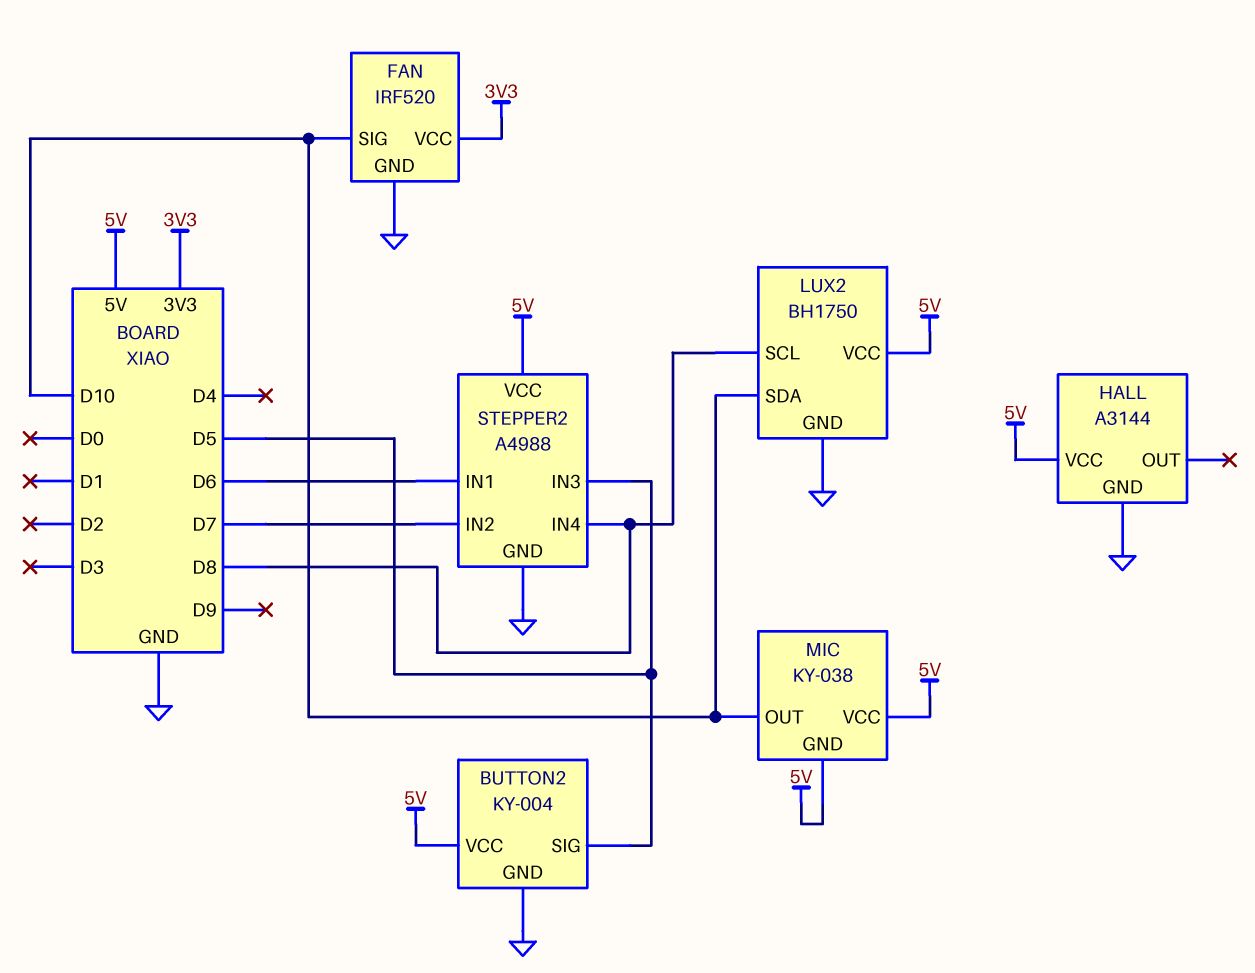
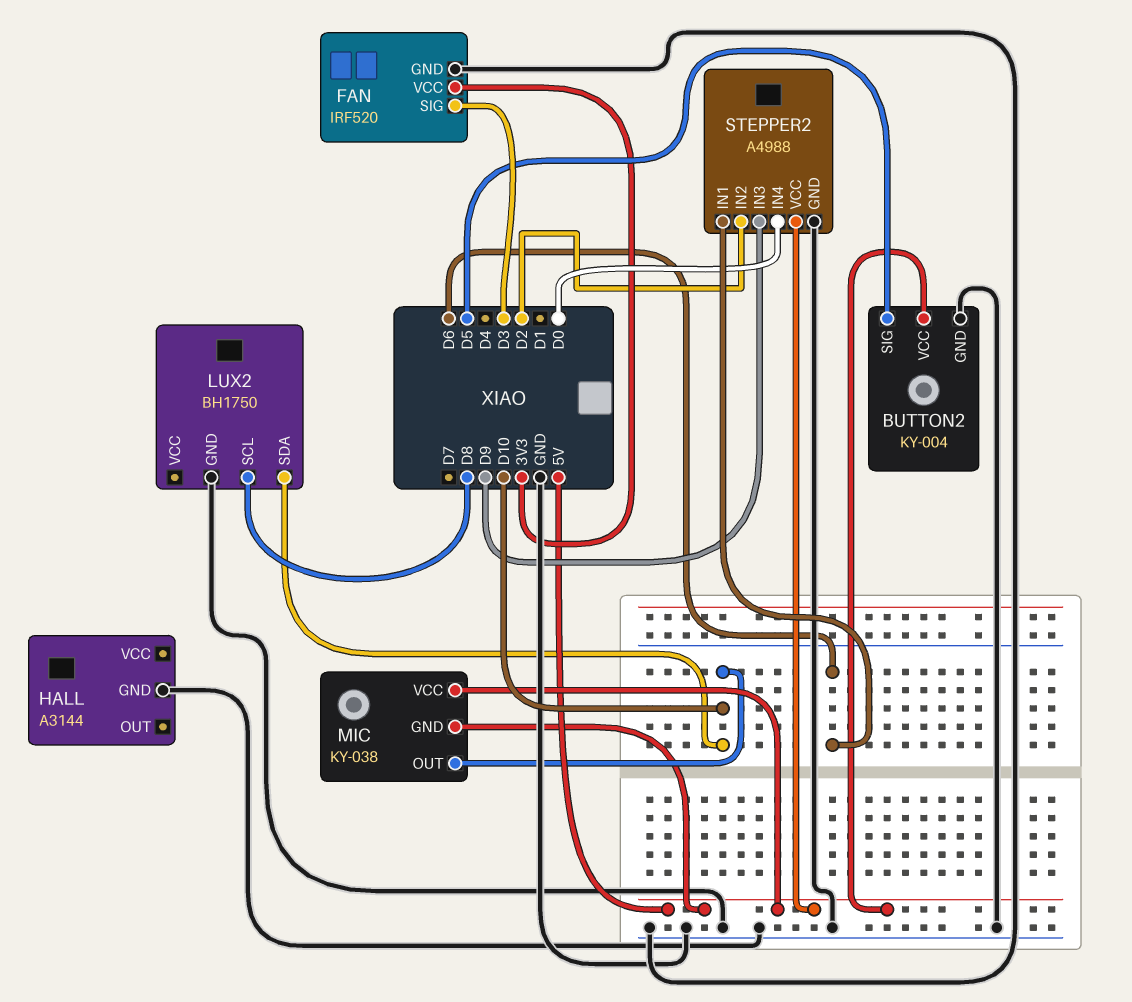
FAN pin SIG: D10 -> D3
HALL pin VCC: 5V -> none
LUX2 pin VCC: 5V -> none
STEPPER2 pin IN2: D7 -> D2
STEPPER2 pin IN3: D5 -> D9
STEPPER2 pin IN4: D8 -> D0

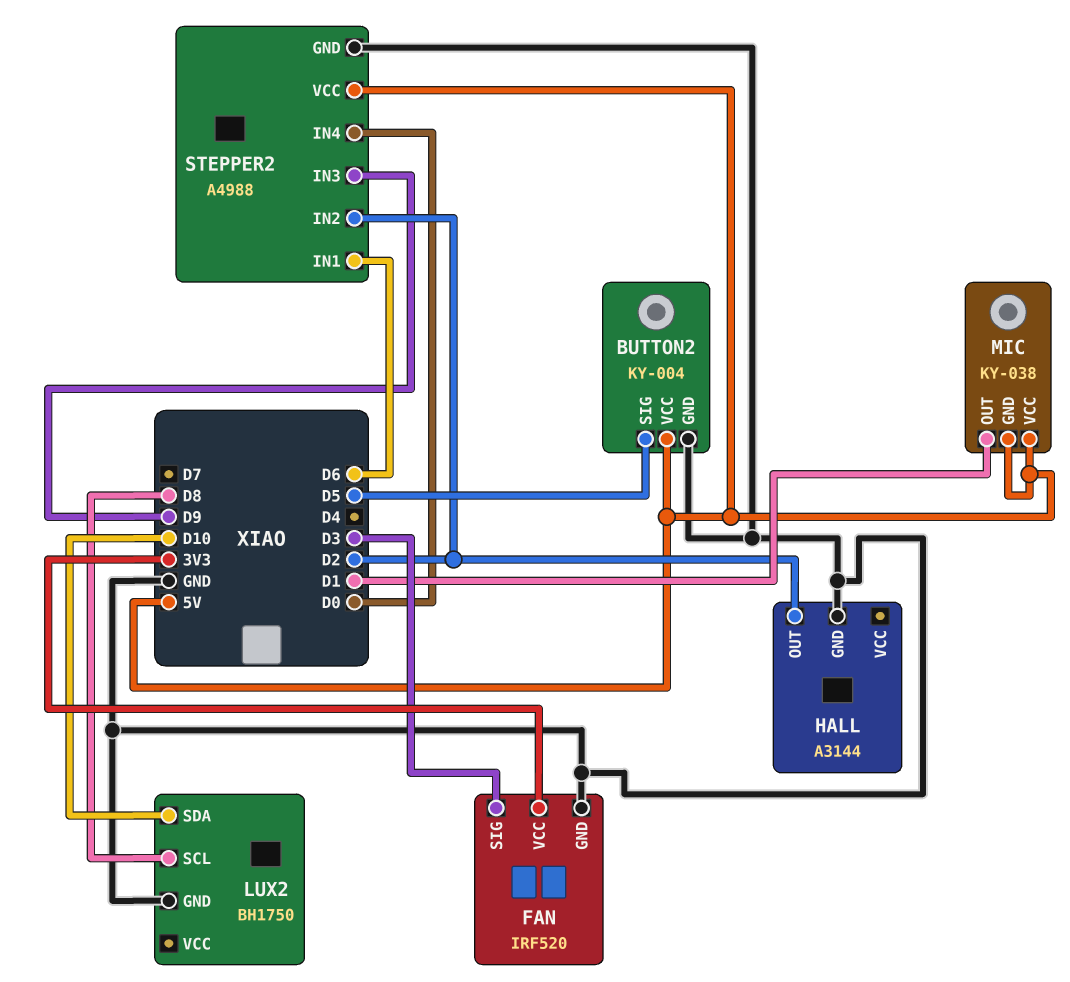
HALL pin OUT: none -> D2
MIC pin OUT: D10 -> D1

